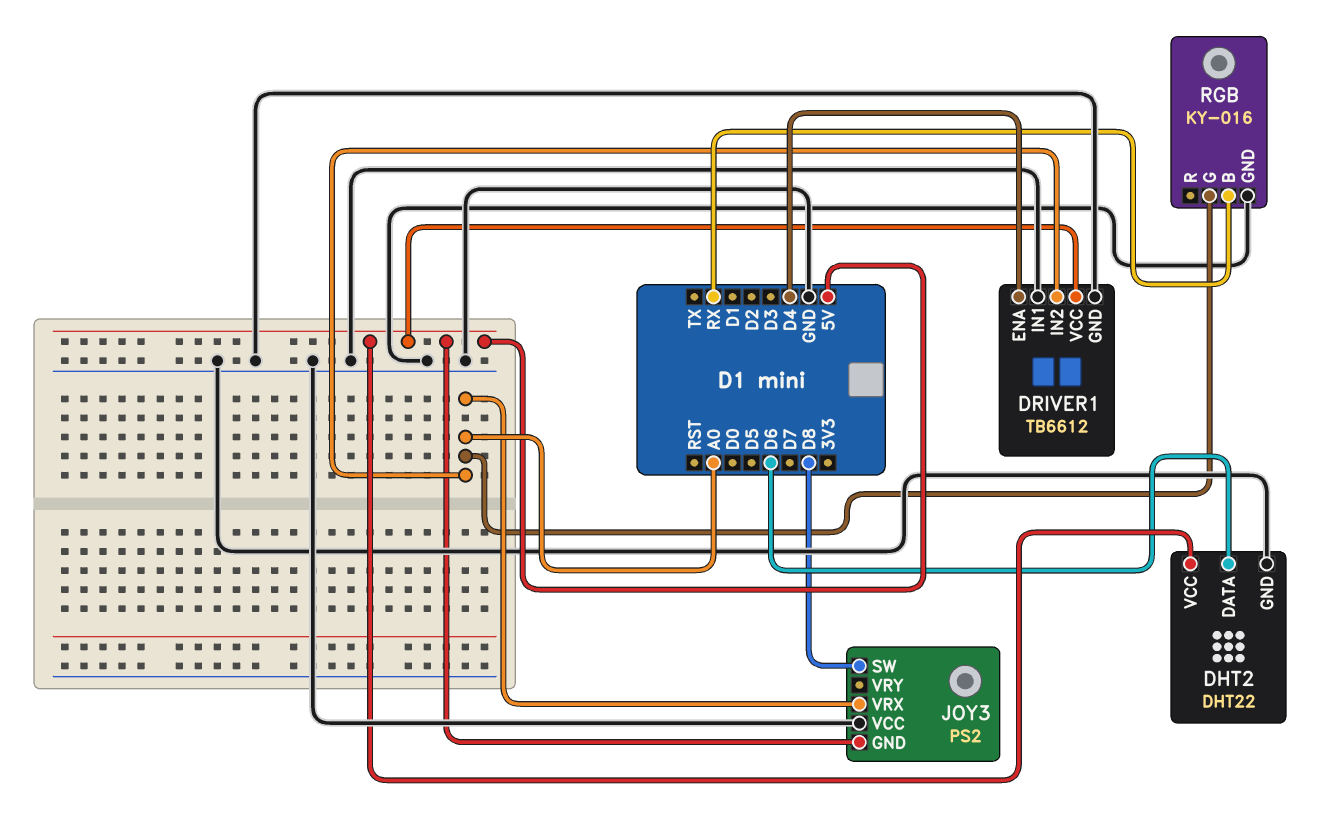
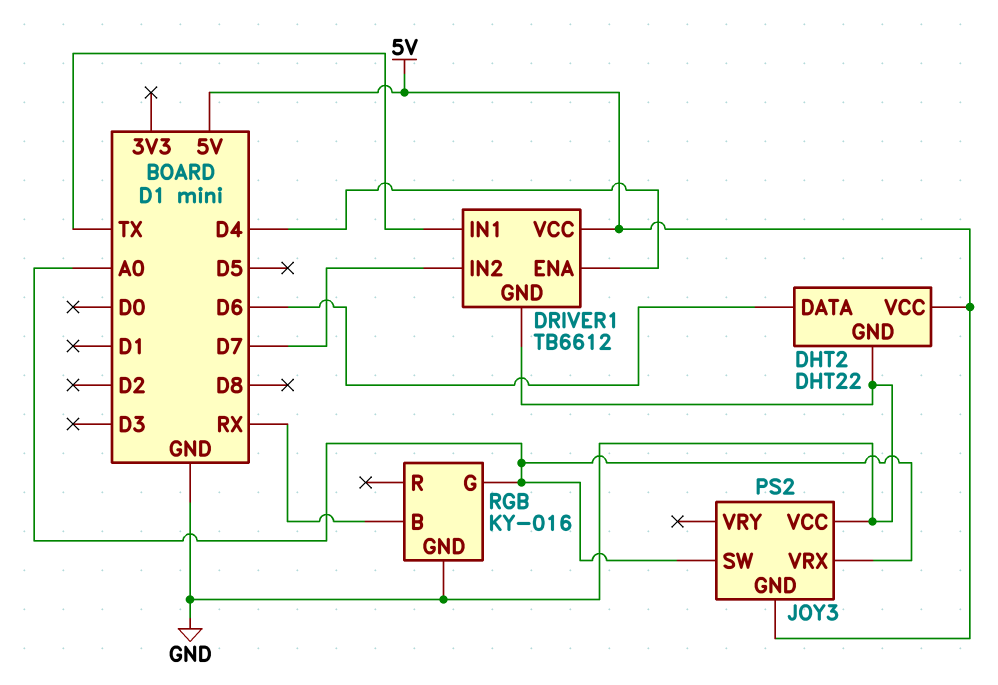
DRIVER1 pin IN1: GND -> TX
DRIVER1 pin IN2: A0 -> D7
JOY3 pin SW: D8 -> A0

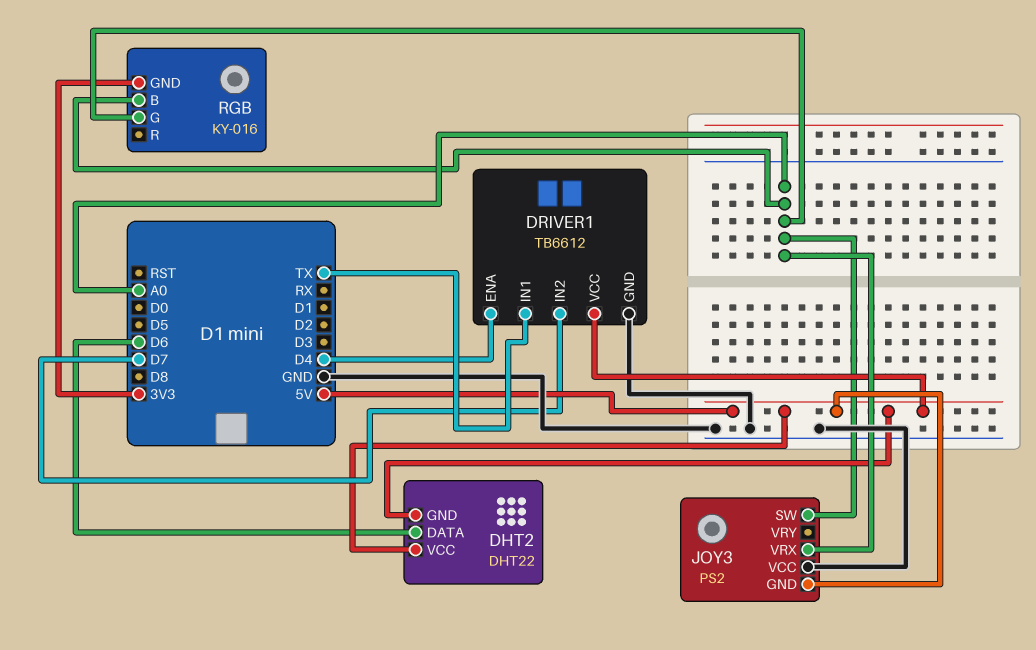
DHT2 pin GND: GND -> 5V
RGB pin B: RX -> A0
RGB pin GND: GND -> 3V3

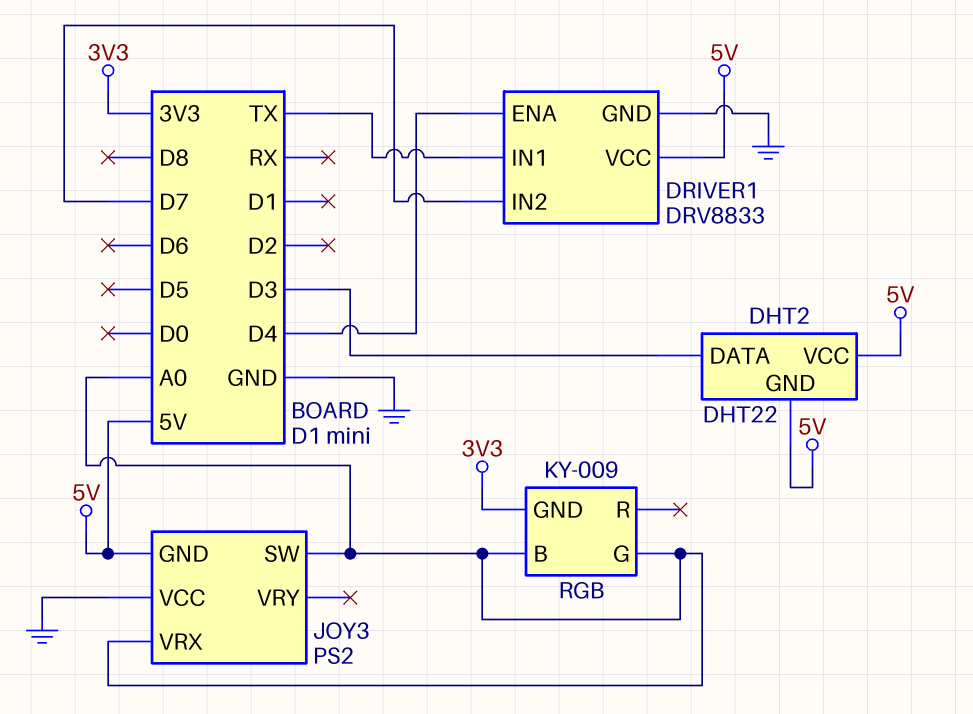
DHT2 pin DATA: D6 -> D3
DRIVER1: TB6612 -> DRV8833
RGB: KY-016 -> KY-009

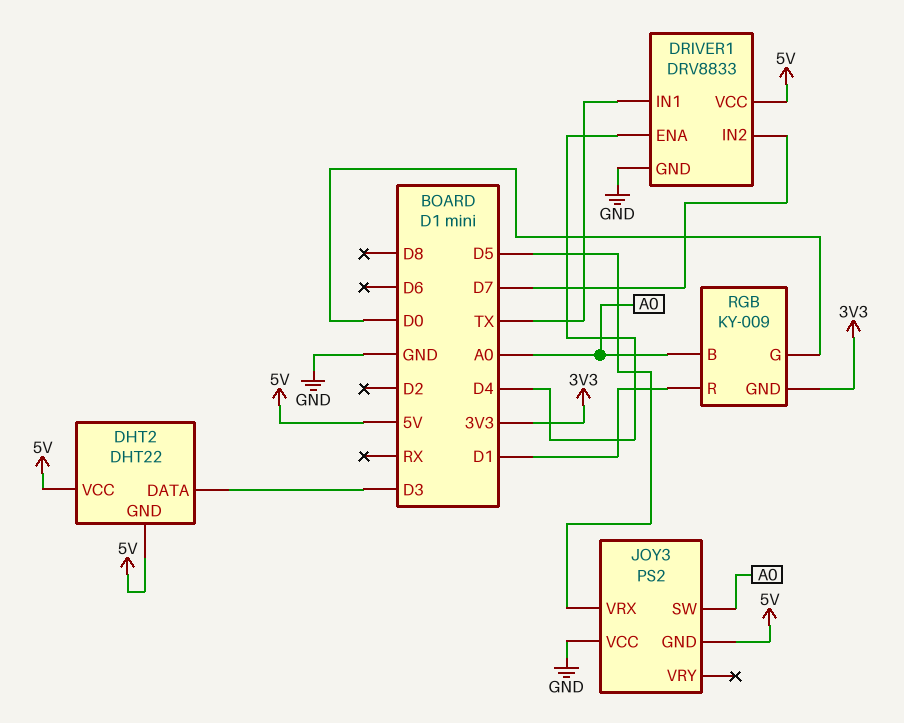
JOY3 pin VRX: A0 -> D5
RGB pin G: A0 -> D0
RGB pin R: none -> D1

